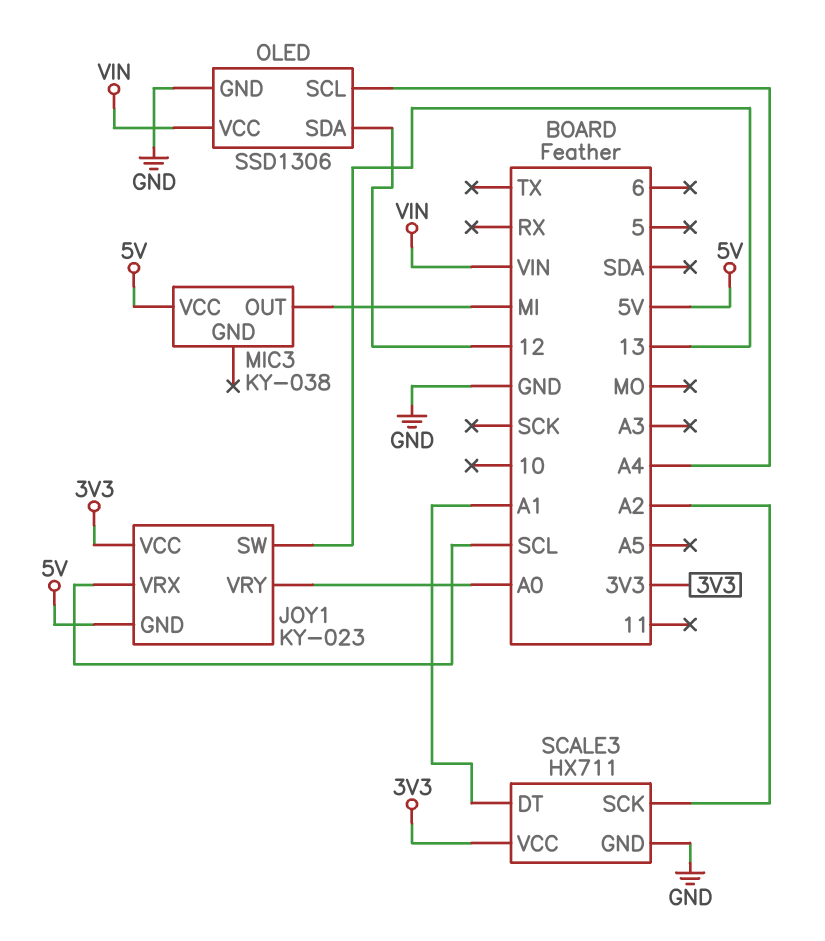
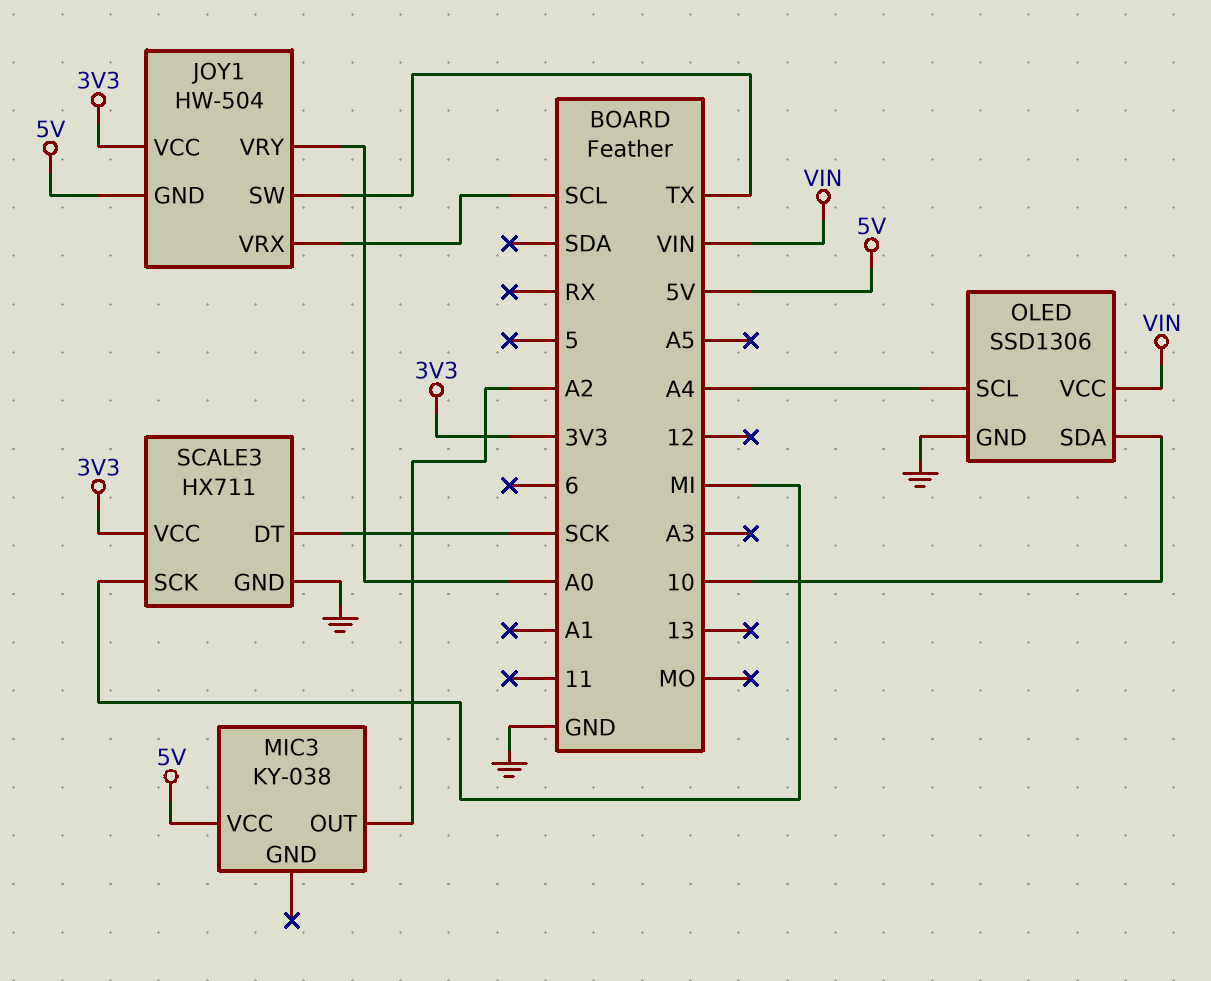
JOY1: KY-023 -> HW-504
JOY1 pin SW: 13 -> TX
MIC3 pin OUT: MI -> A2
OLED pin SDA: 12 -> 10
SCALE3 pin DT: A1 -> SCK
SCALE3 pin SCK: A2 -> MI

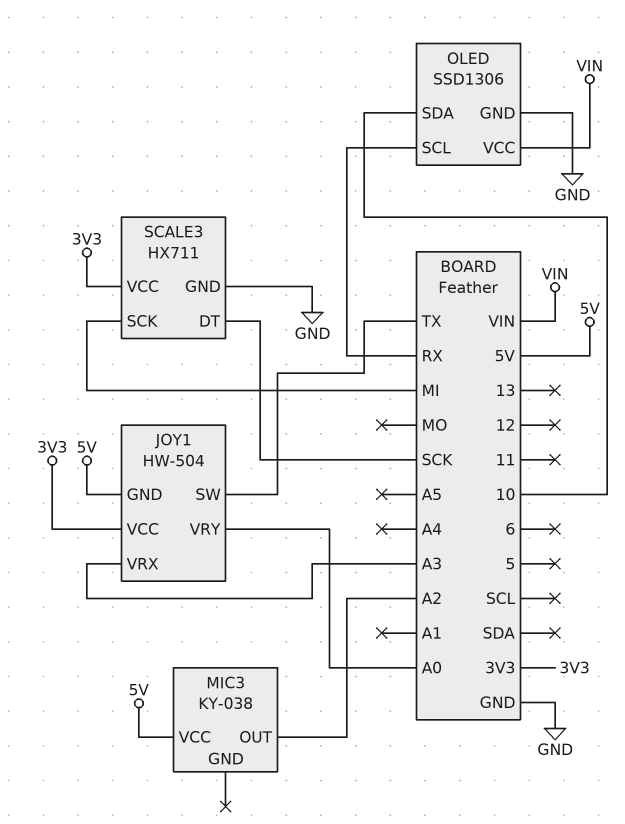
JOY1 pin VRX: SCL -> A3
OLED pin SCL: A4 -> RX

